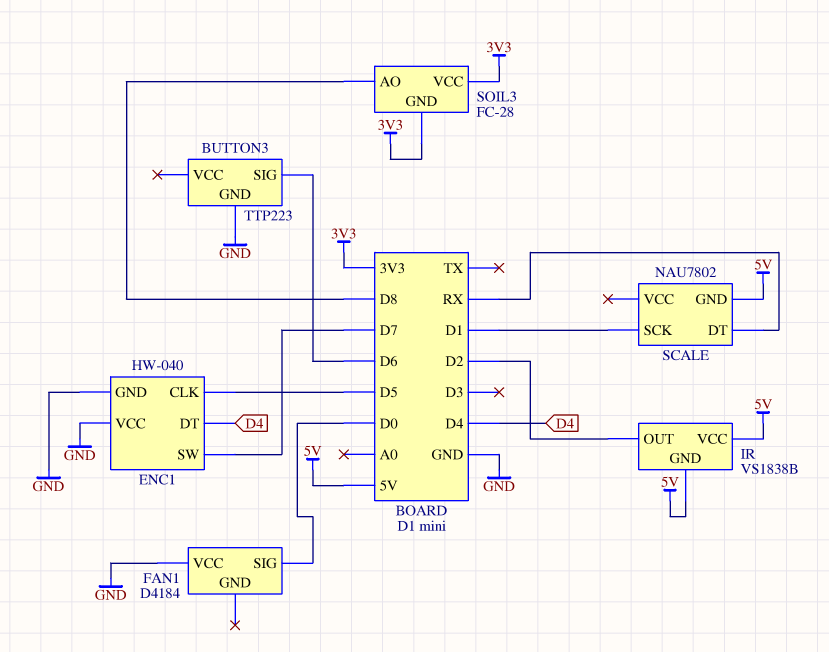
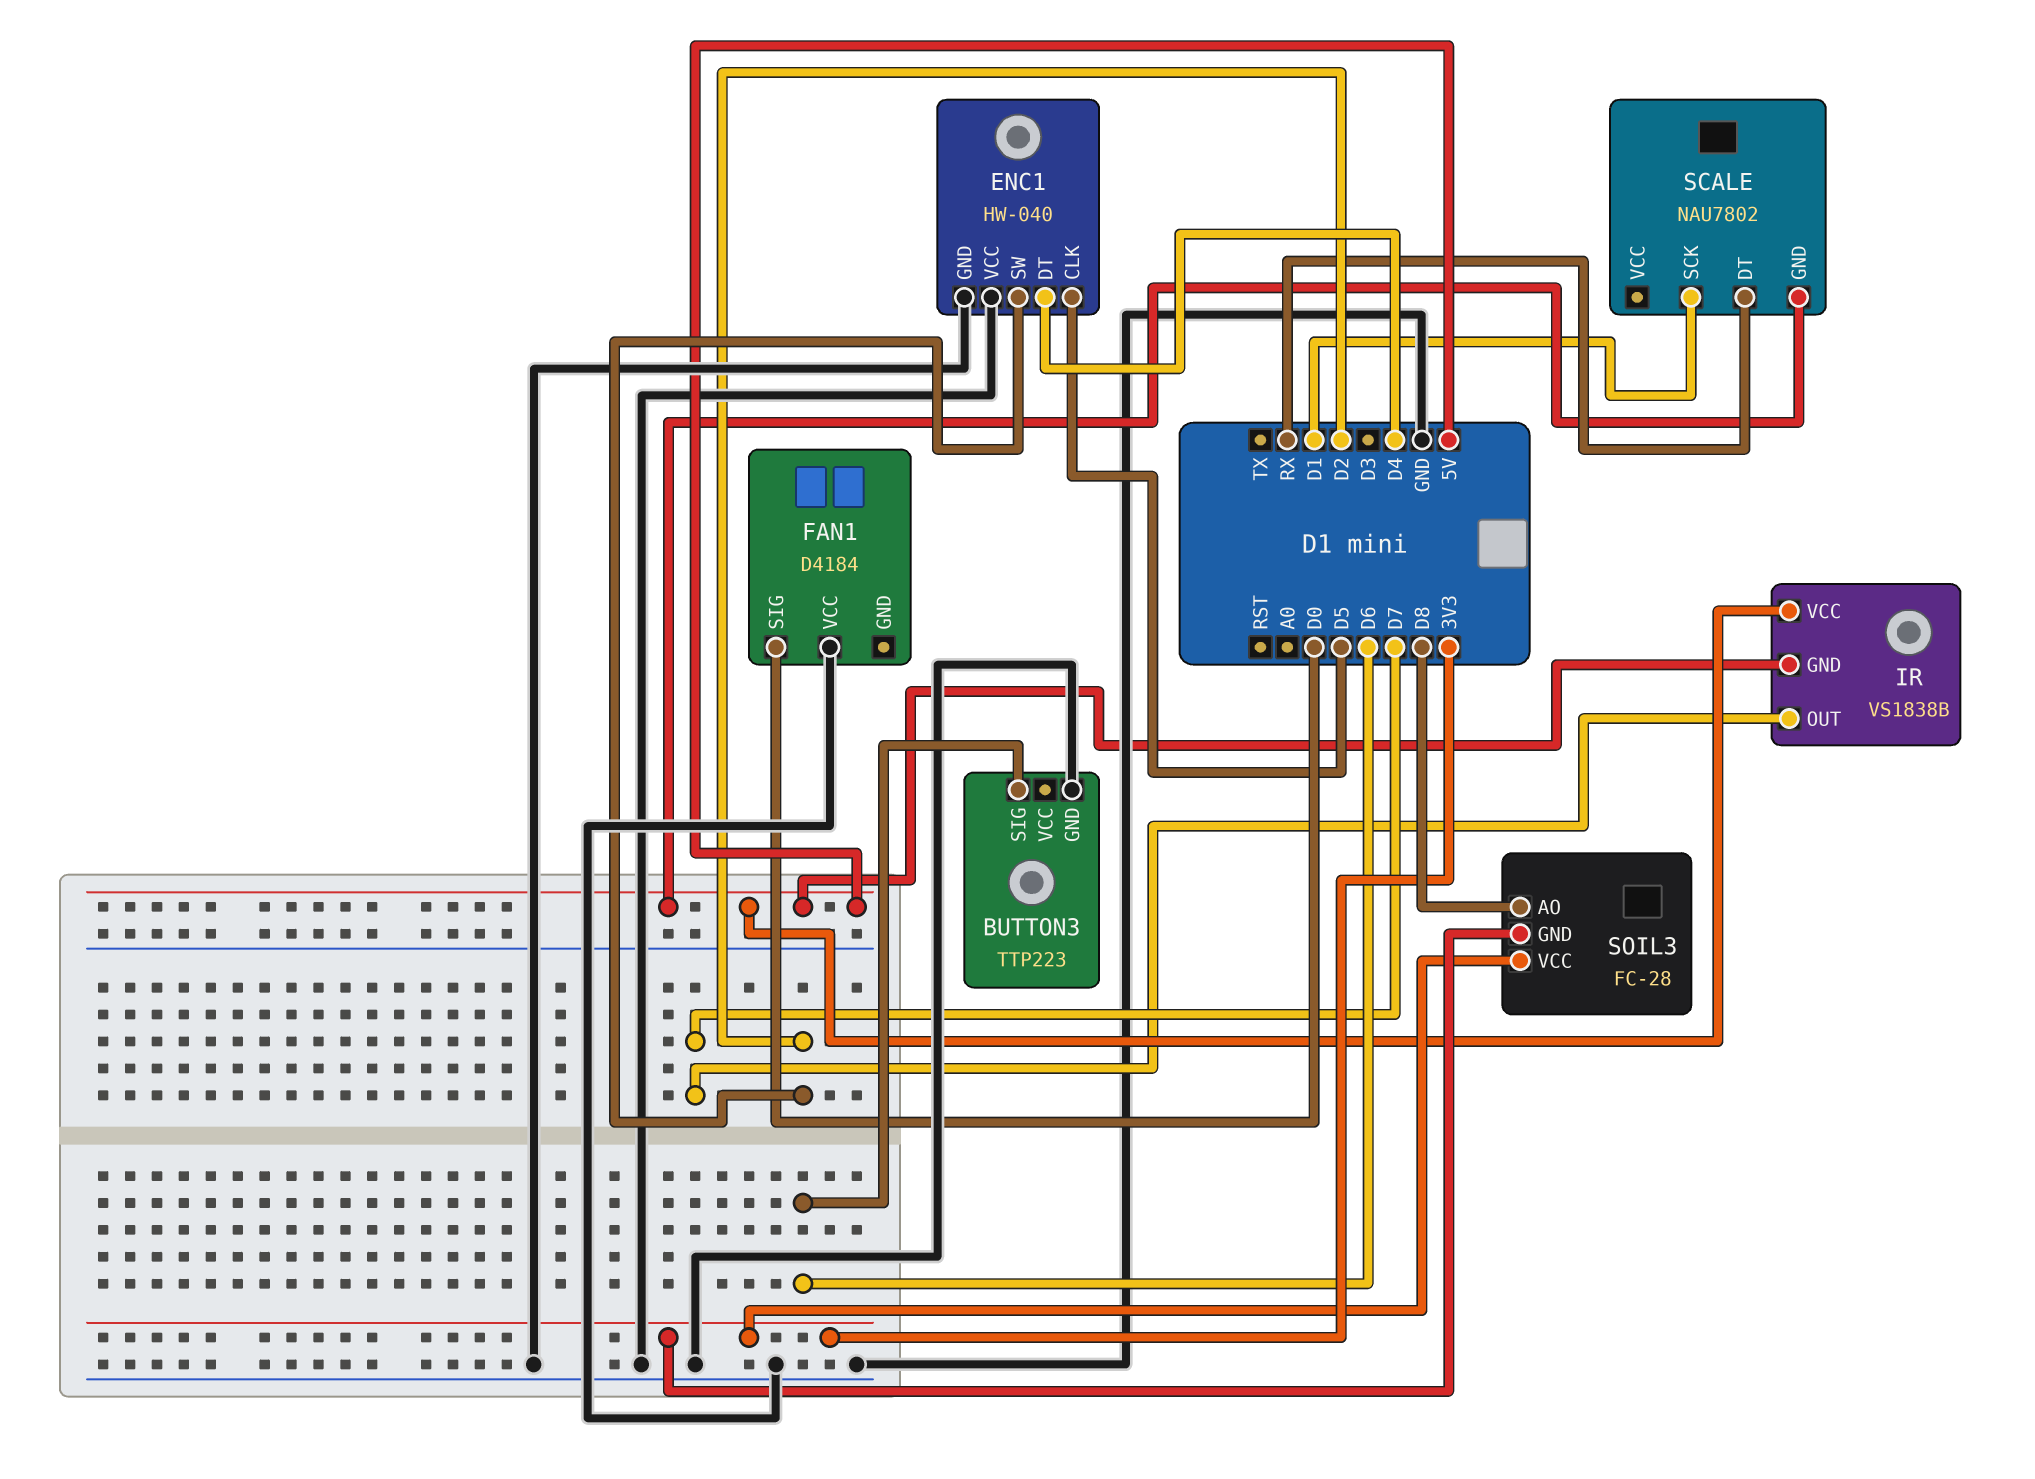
ENC1 pin SW: D7 -> D2
IR pin OUT: D2 -> D7

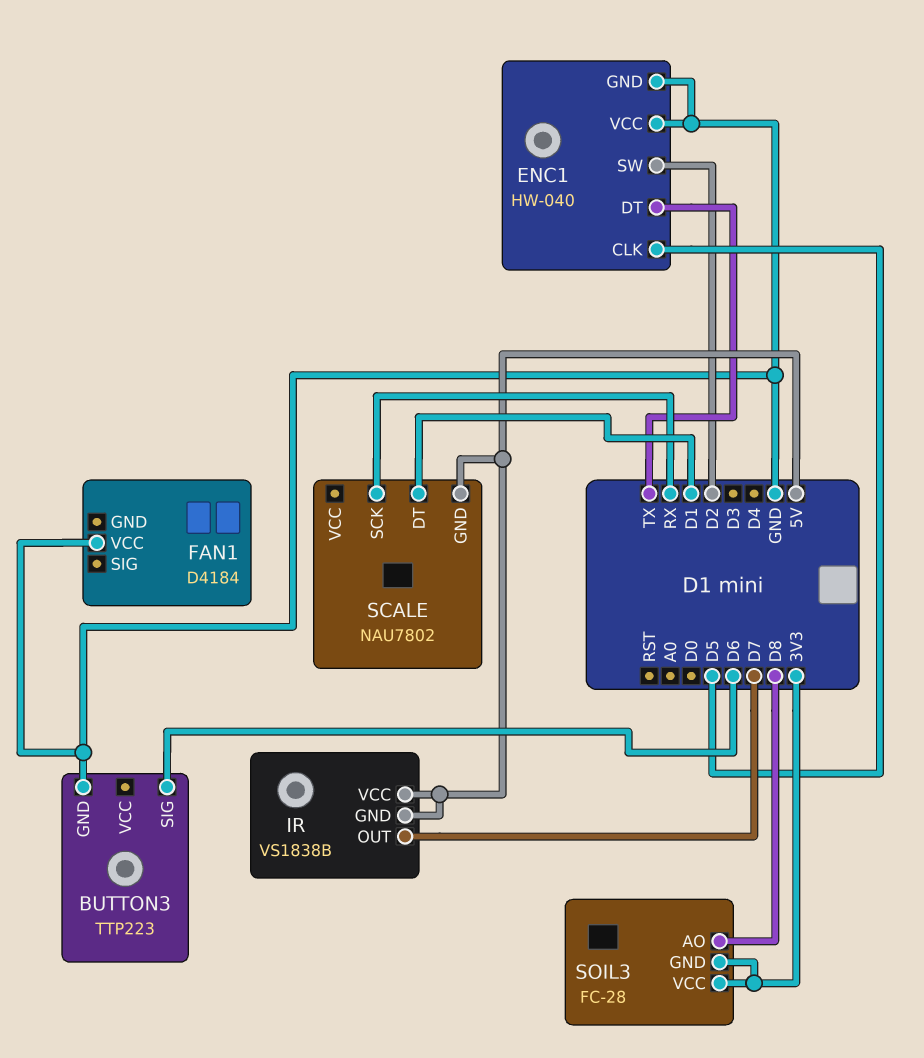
ENC1 pin DT: D4 -> TX
FAN1 pin SIG: D0 -> none
SCALE pin DT: RX -> D1
SCALE pin SCK: D1 -> RX

